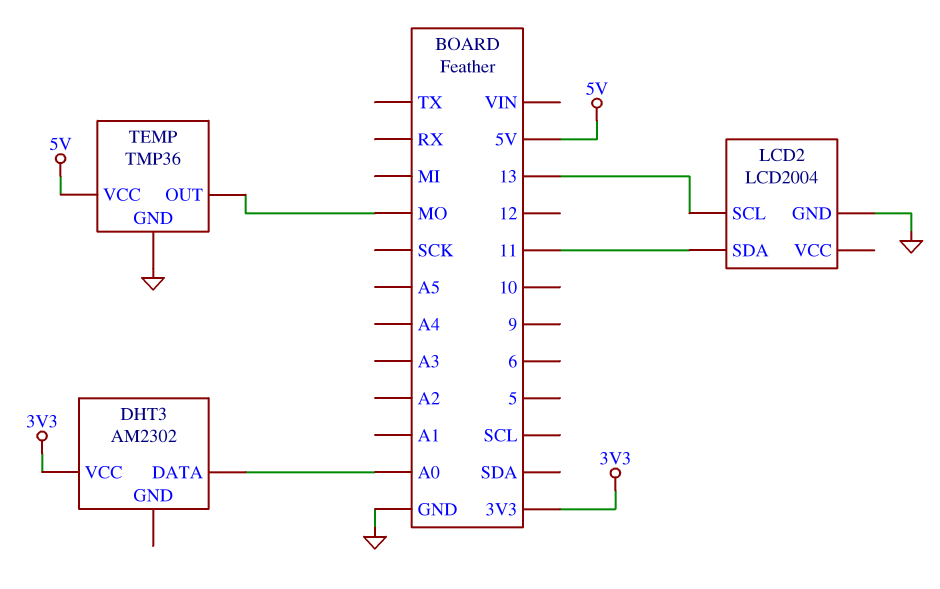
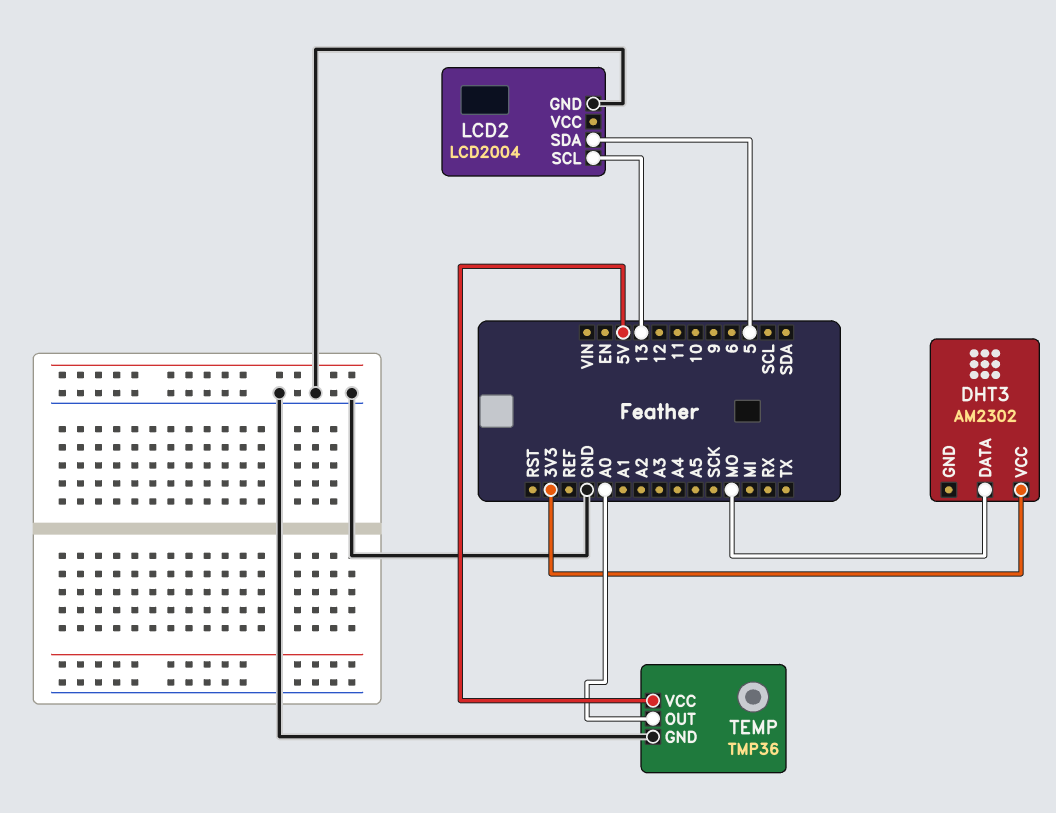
DHT3 pin DATA: A0 -> MO
LCD2 pin SDA: 11 -> 5
TEMP pin OUT: MO -> A0

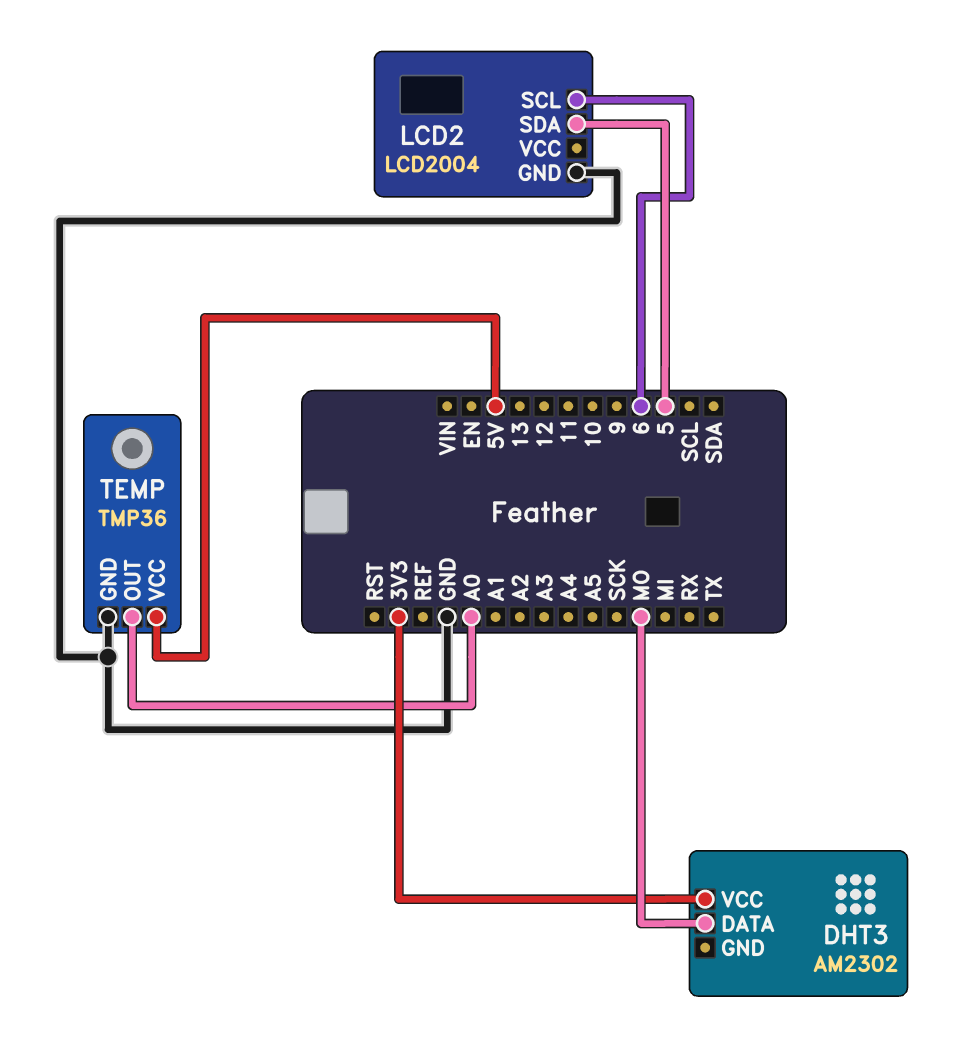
LCD2 pin SCL: 13 -> 6

